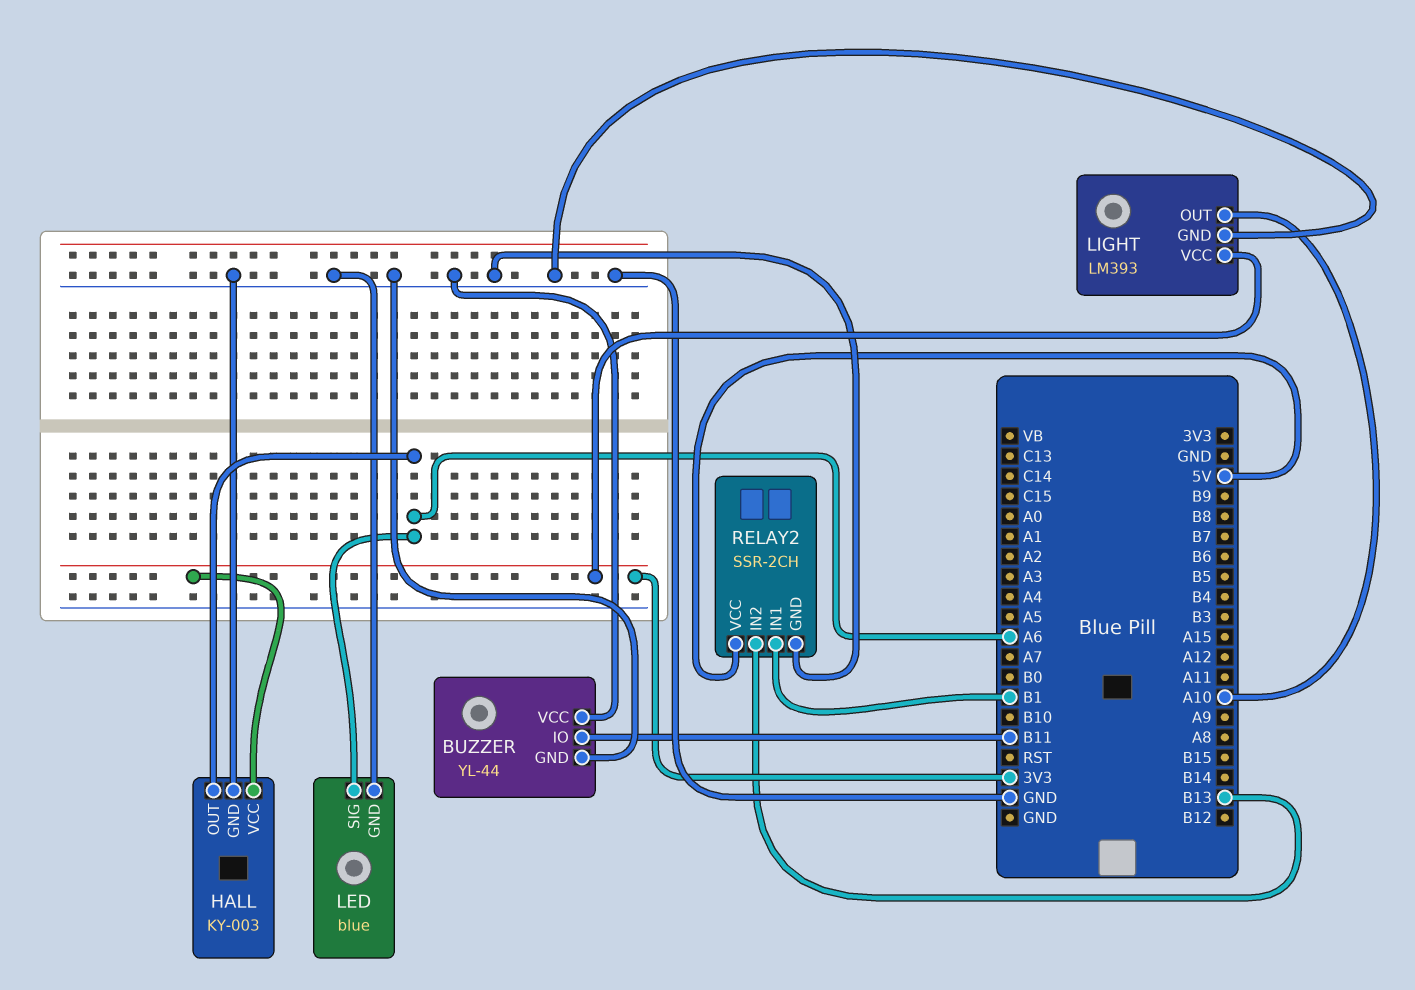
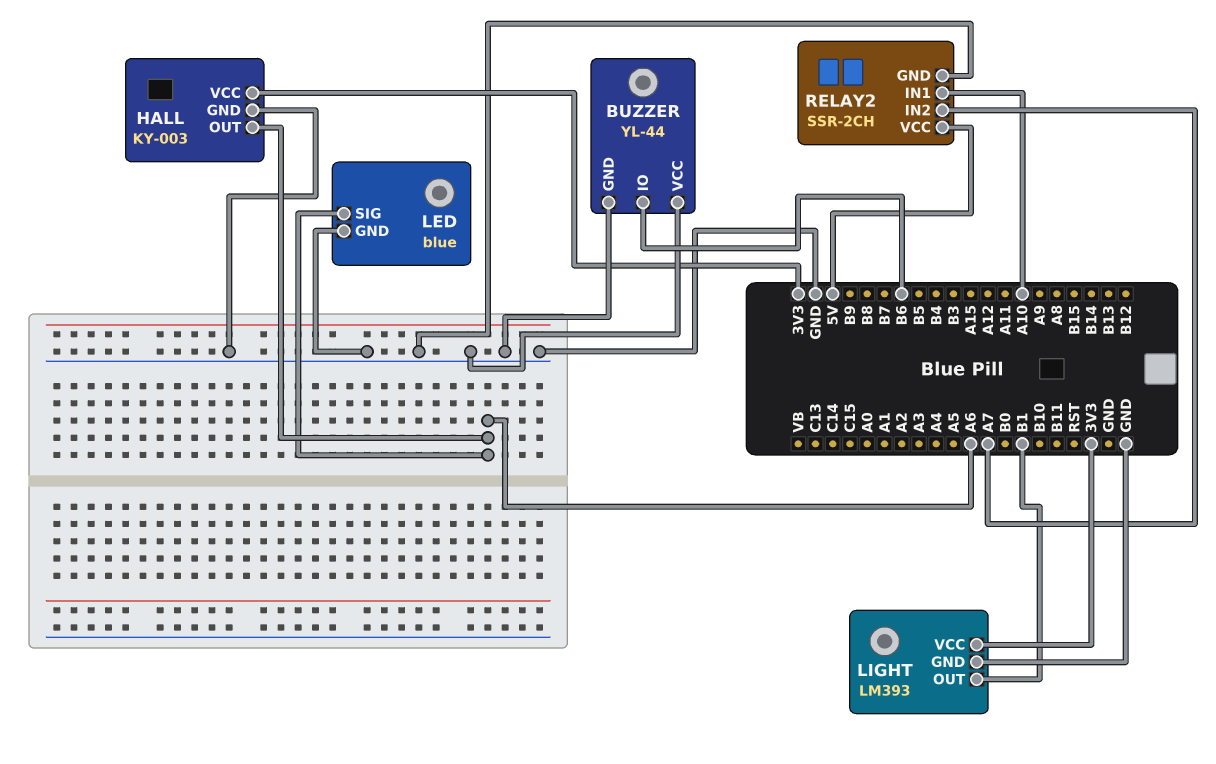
BUZZER pin IO: B11 -> B6
LIGHT pin OUT: A10 -> B1
RELAY2 pin IN1: B1 -> A10
RELAY2 pin IN2: B13 -> A7

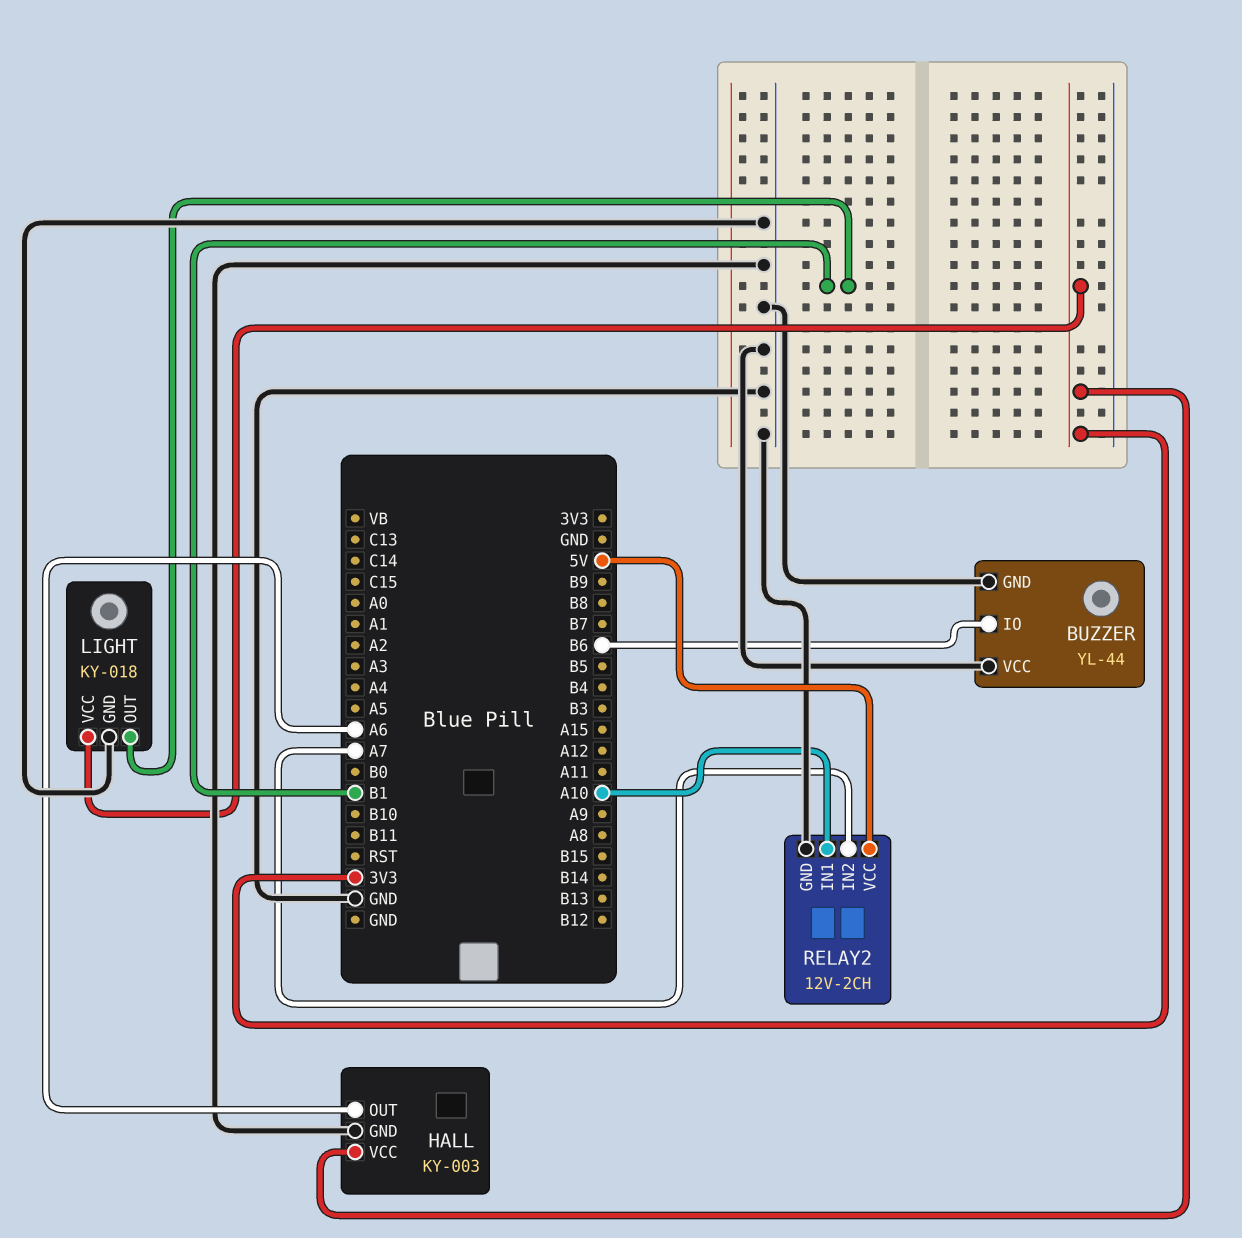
LED: blue -> none
LED pin GND: GND -> none
LED pin SIG: A6 -> none
LIGHT: LM393 -> KY-018
RELAY2: SSR-2CH -> 12V-2CH

